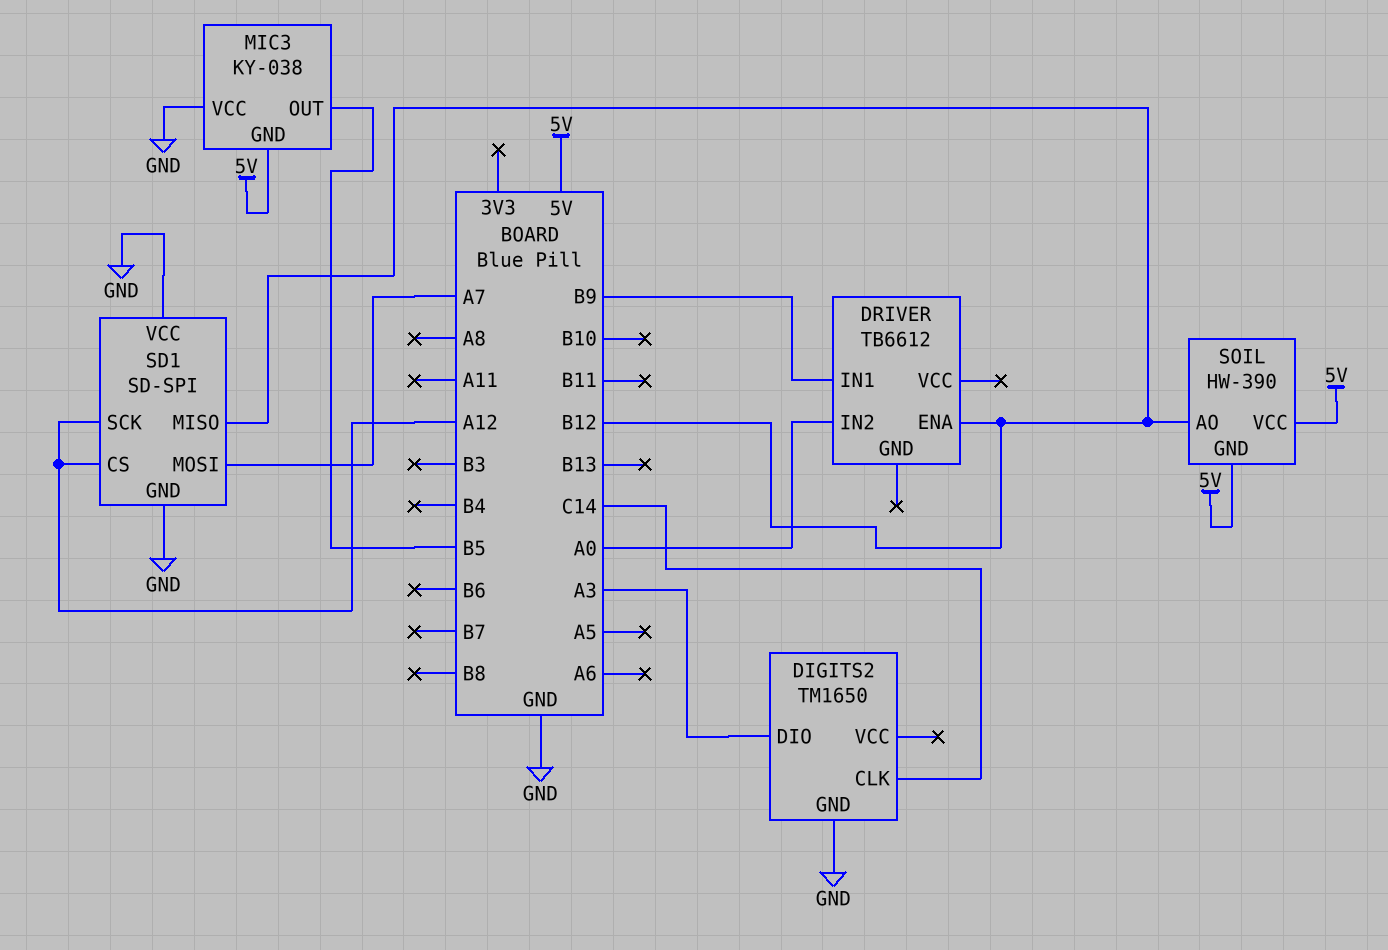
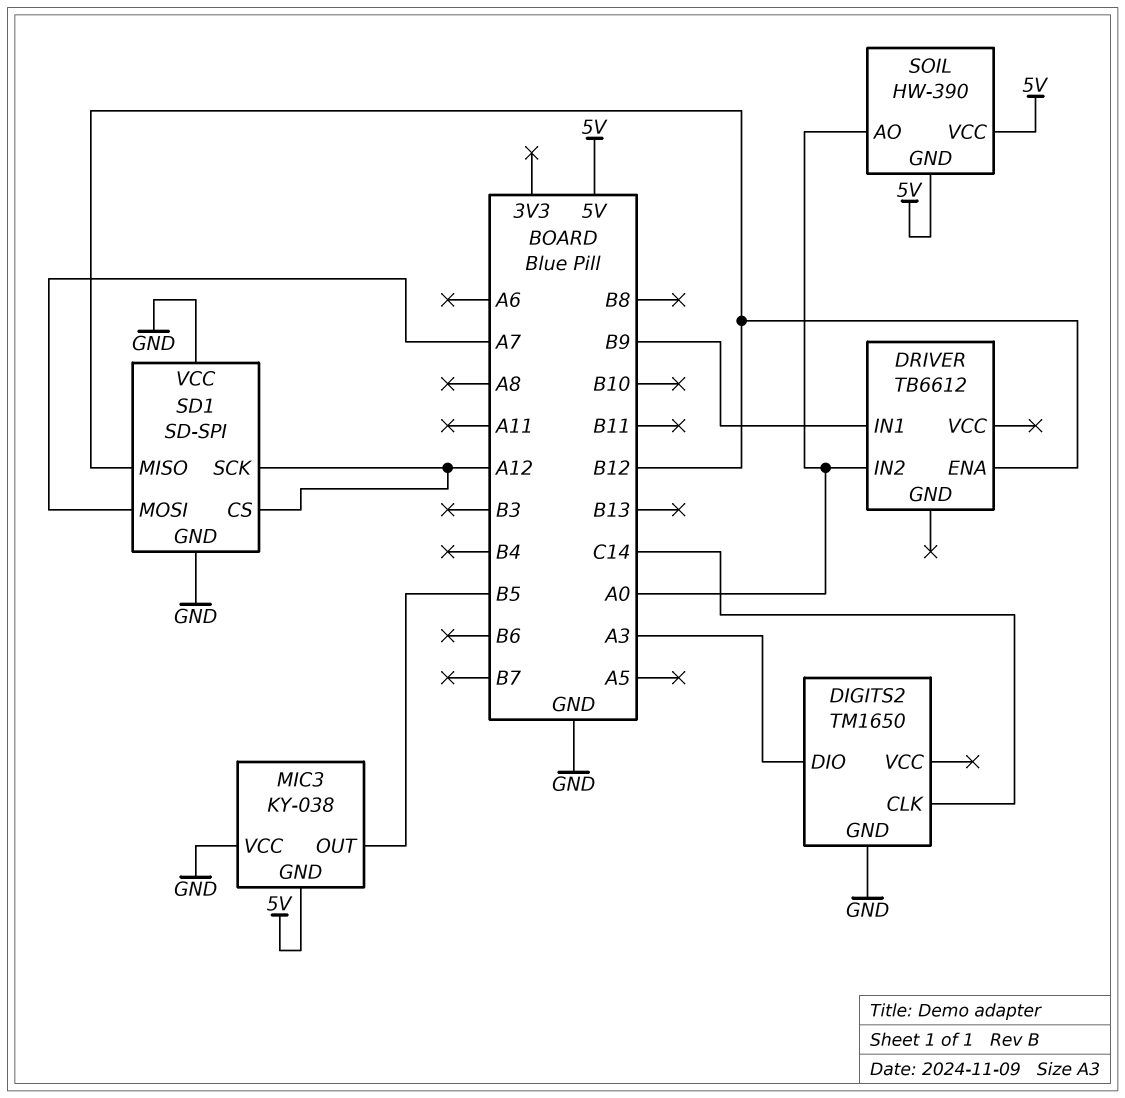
SOIL pin AO: B12 -> A0

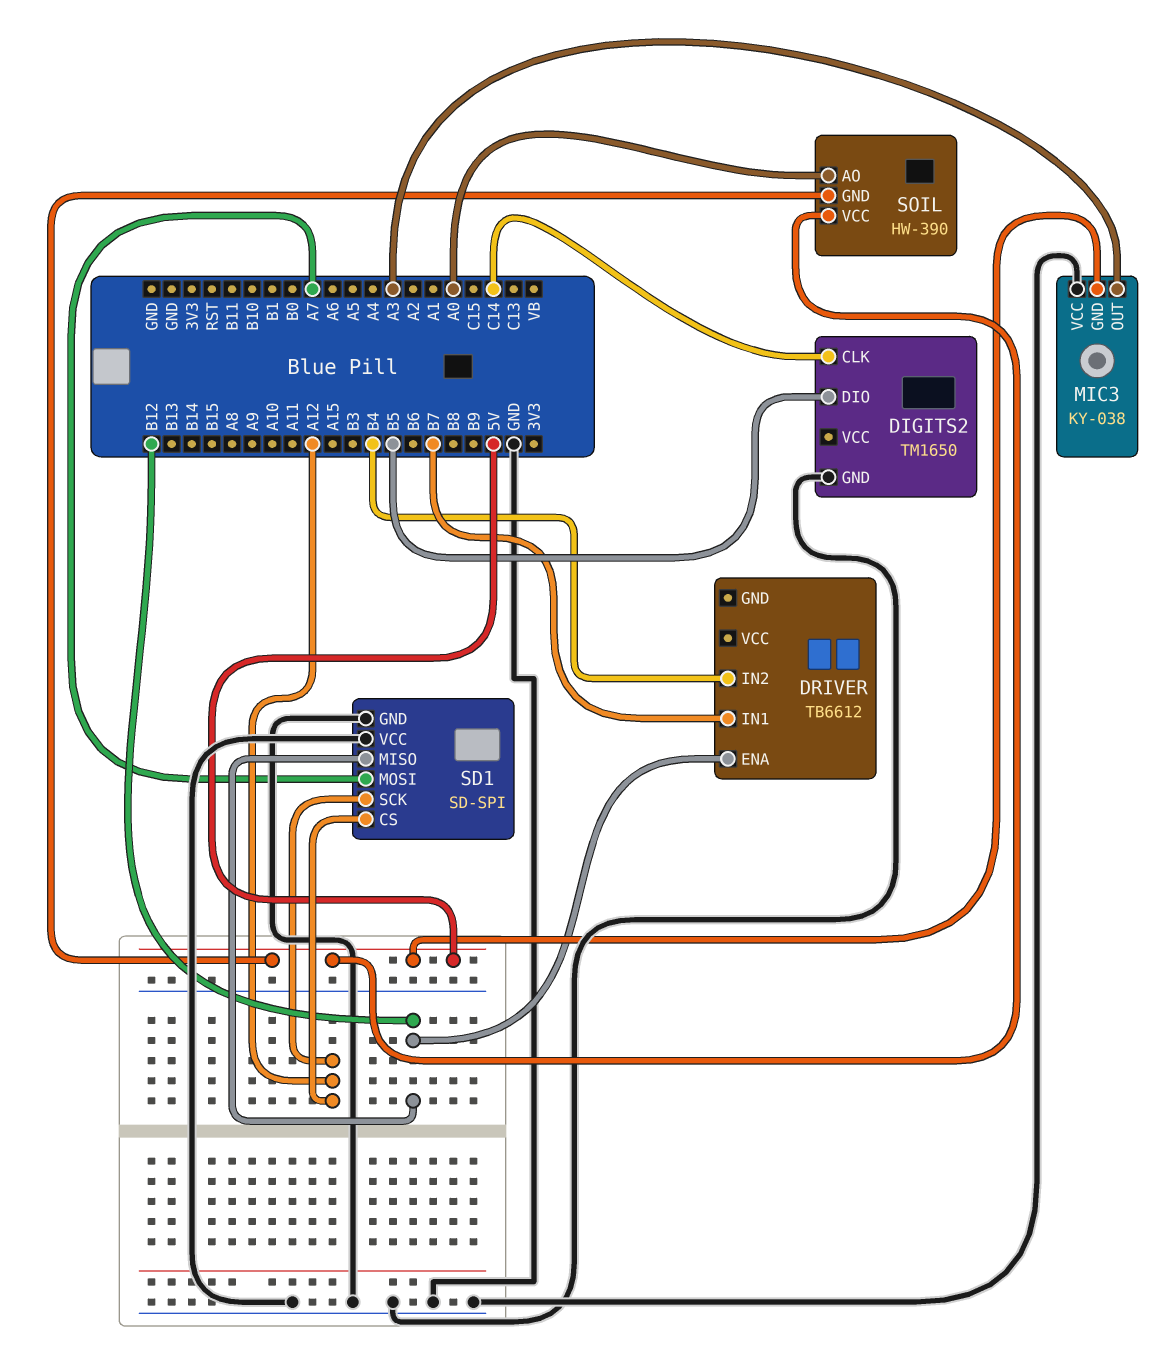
DIGITS2 pin DIO: A3 -> B5
DRIVER pin IN1: B9 -> B7
DRIVER pin IN2: A0 -> B4
MIC3 pin OUT: B5 -> A3

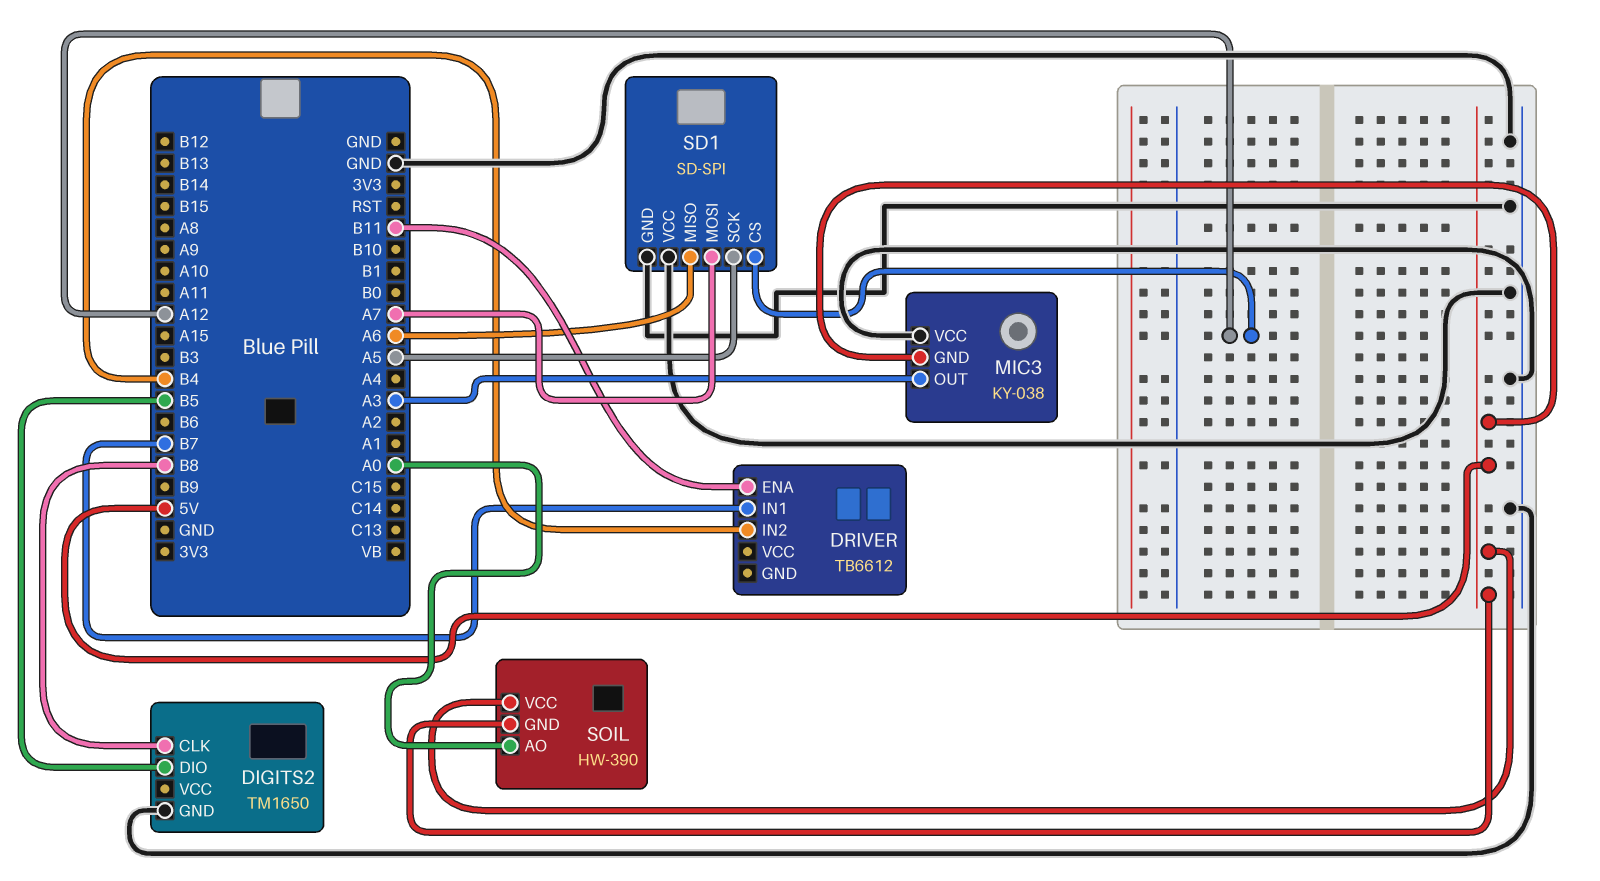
DIGITS2 pin CLK: C14 -> B8
DRIVER pin ENA: B12 -> B11
SD1 pin MISO: B12 -> A6
SD1 pin SCK: A12 -> A5

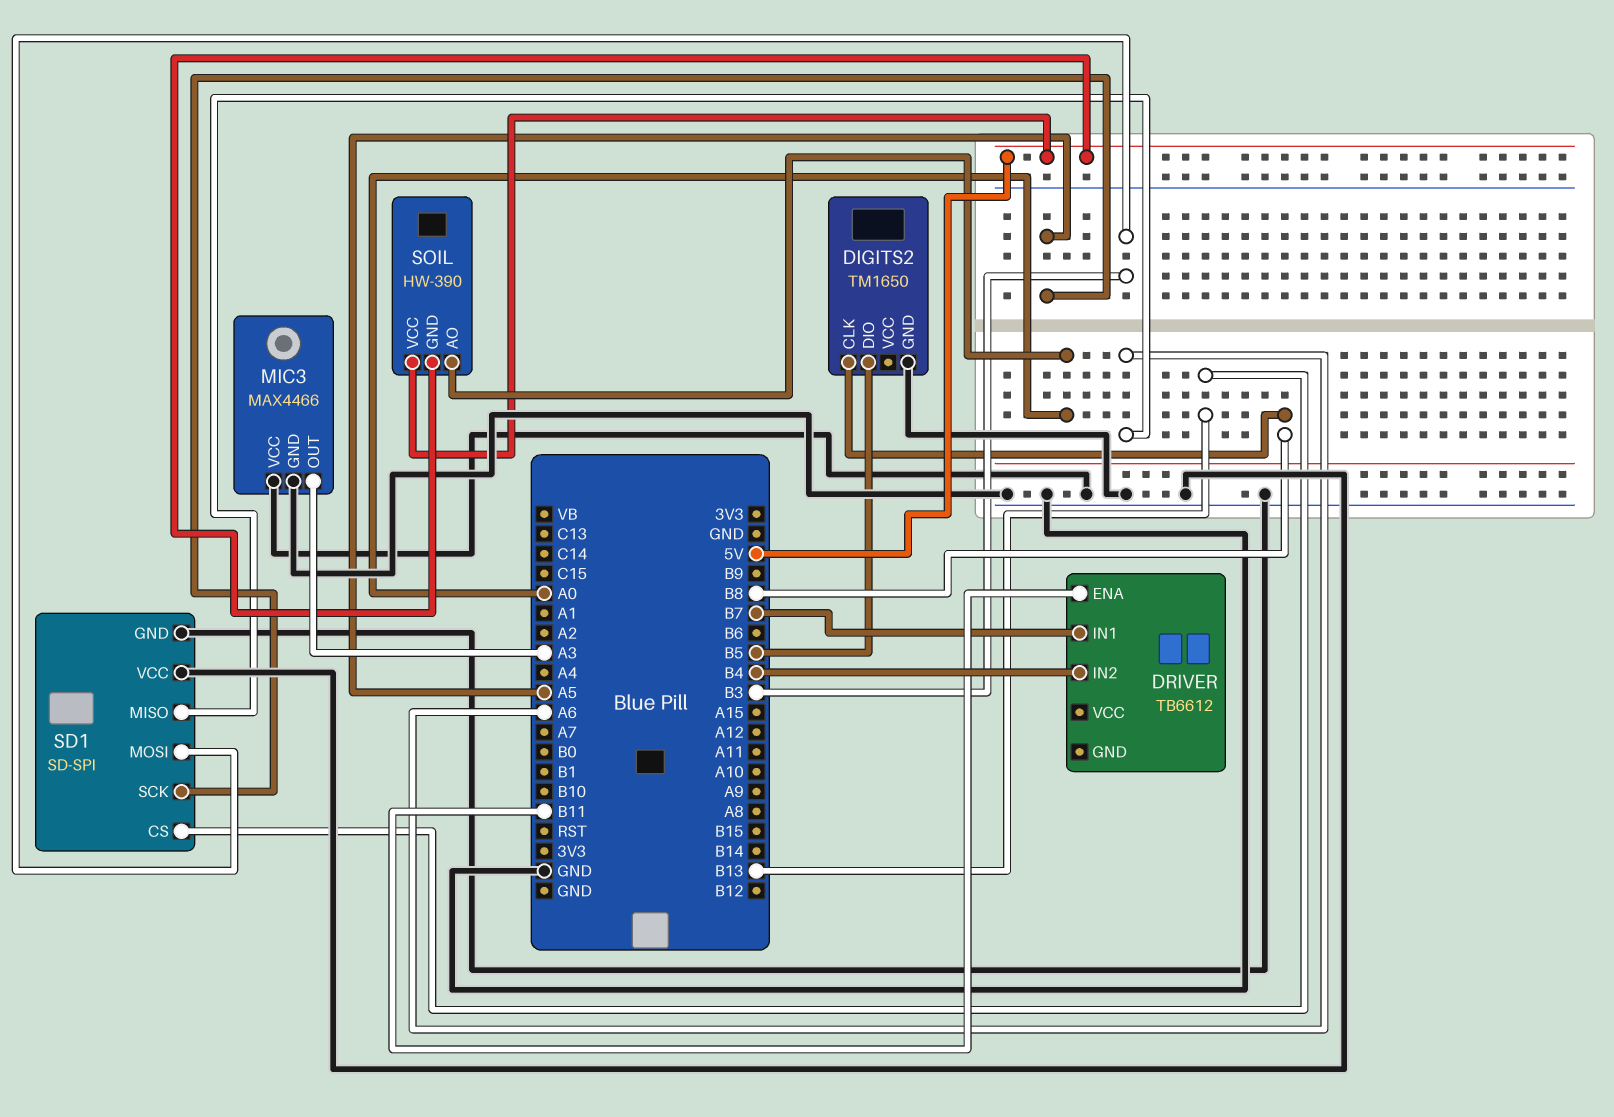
MIC3: KY-038 -> MAX4466
MIC3 pin GND: 5V -> GND
SD1 pin CS: A12 -> B13
SD1 pin MOSI: A7 -> B3

